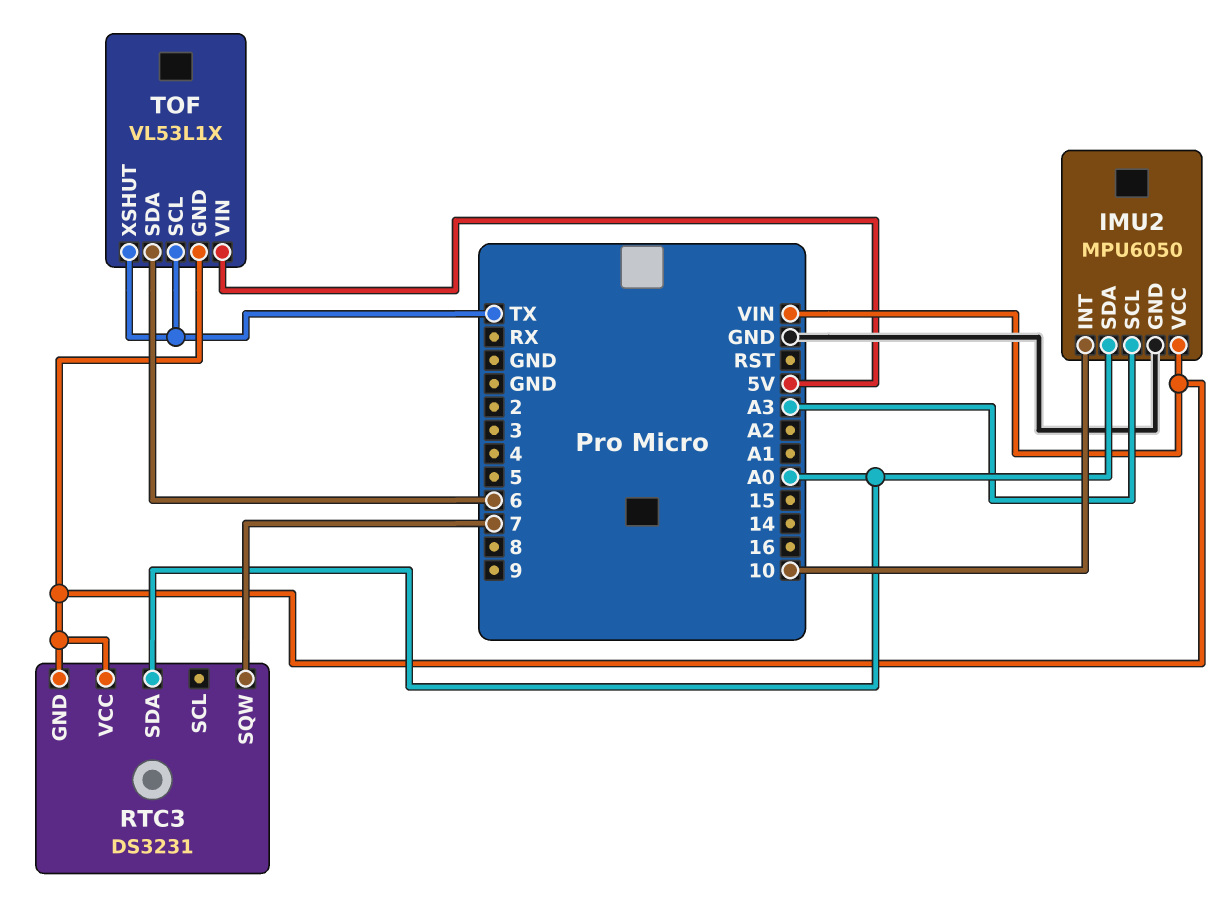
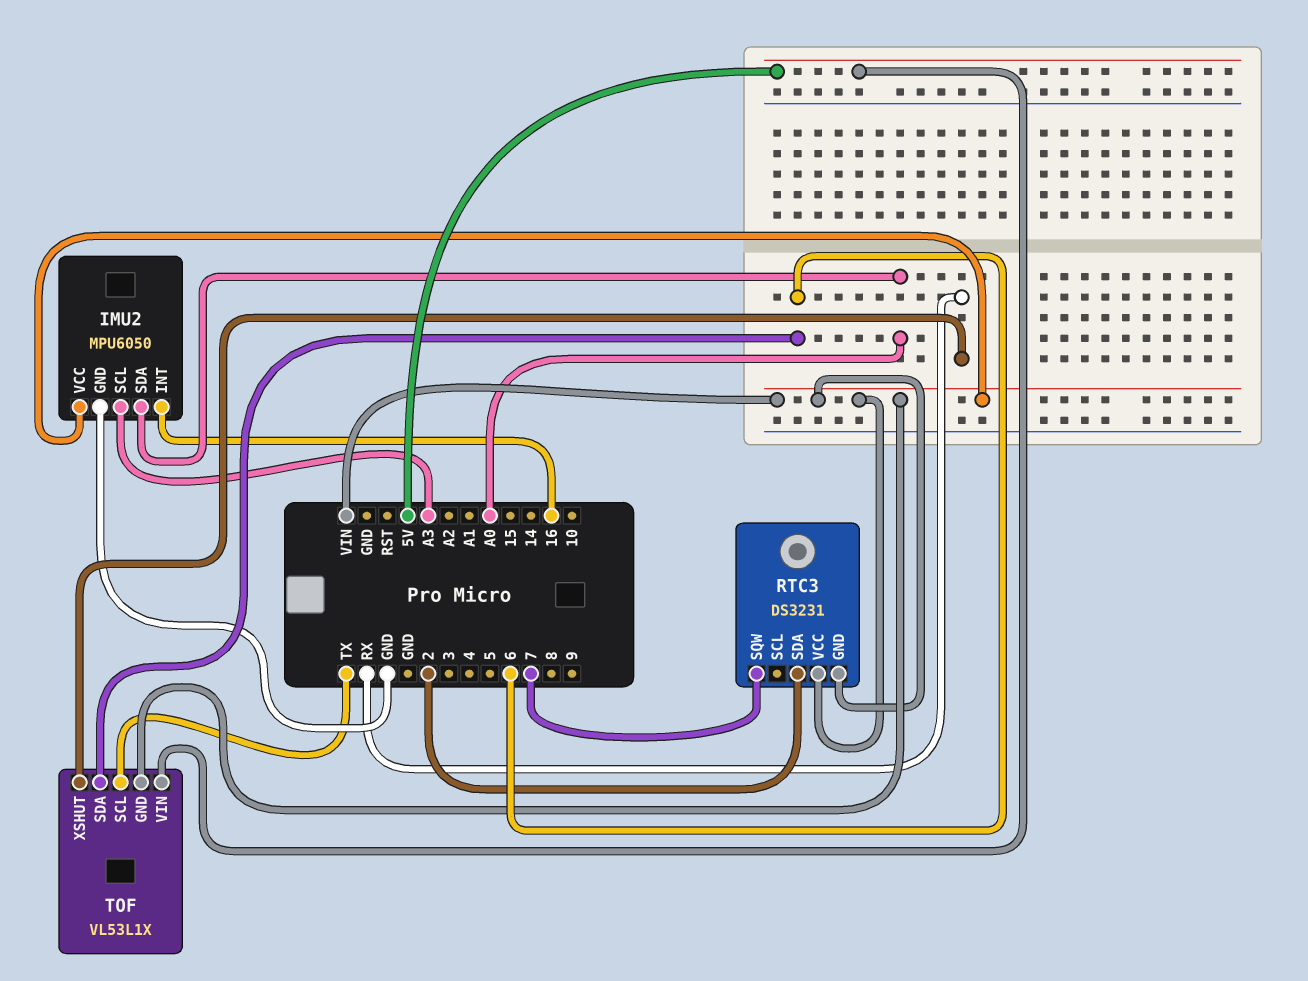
IMU2 pin INT: 10 -> 16
RTC3 pin SDA: A0 -> 2
TOF pin XSHUT: TX -> RX

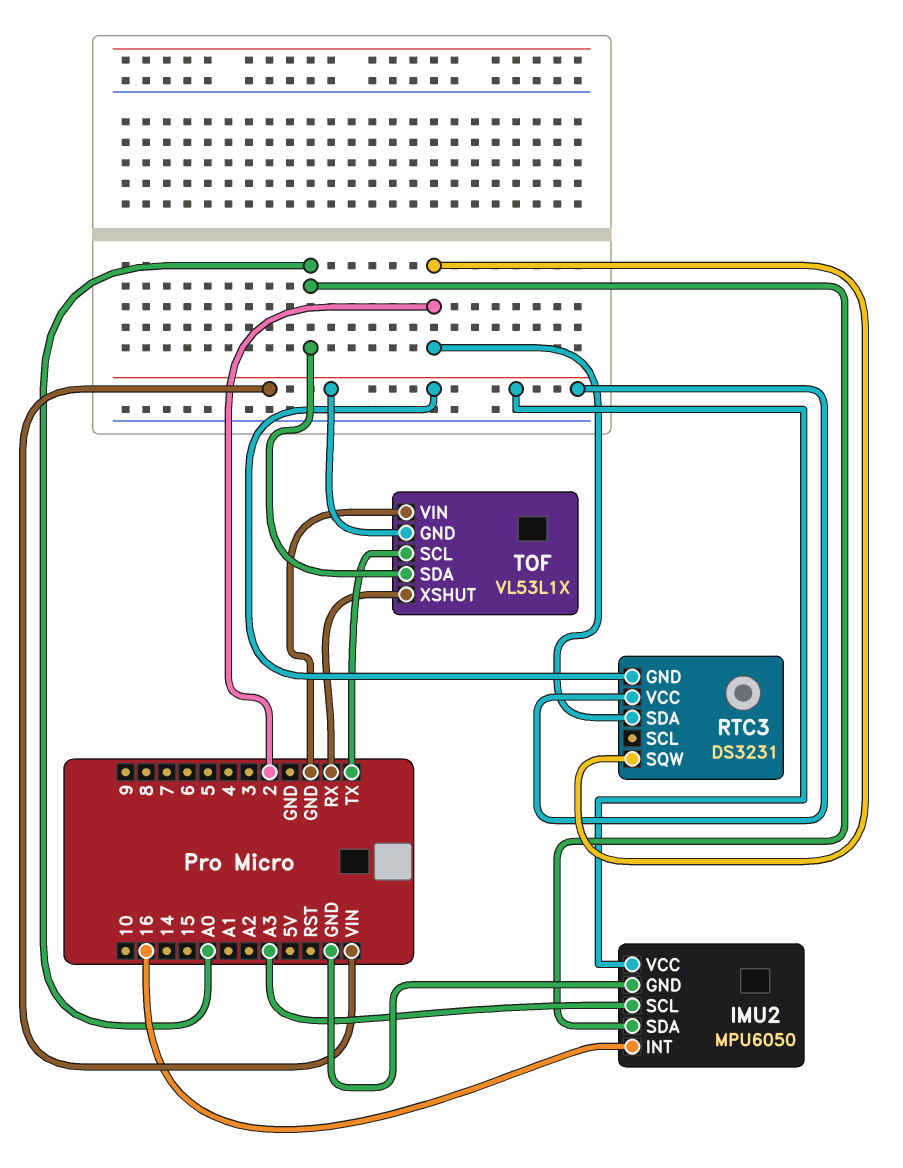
RTC3 pin SQW: 7 -> 2
TOF pin SDA: 6 -> A0
TOF pin VIN: 5V -> GND

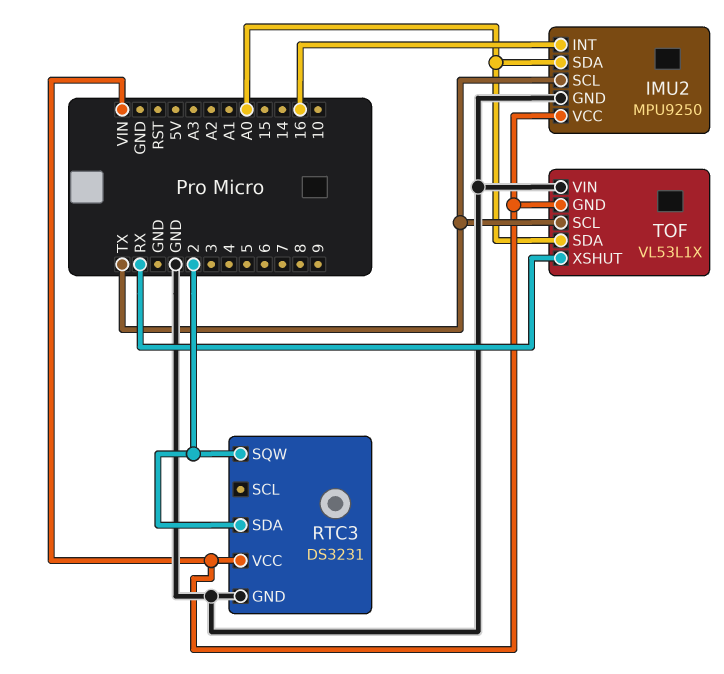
IMU2: MPU6050 -> MPU9250
IMU2 pin SCL: A3 -> TX
RTC3 pin GND: VIN -> GND

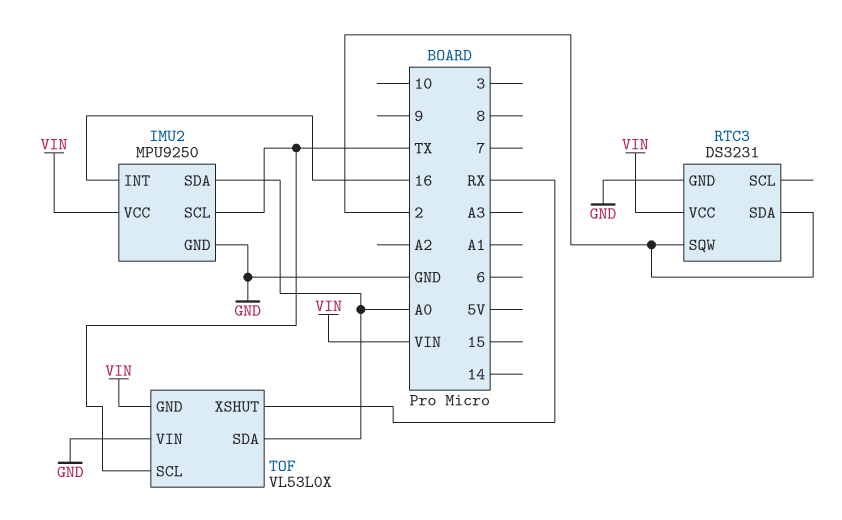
TOF: VL53L1X -> VL53L0X

